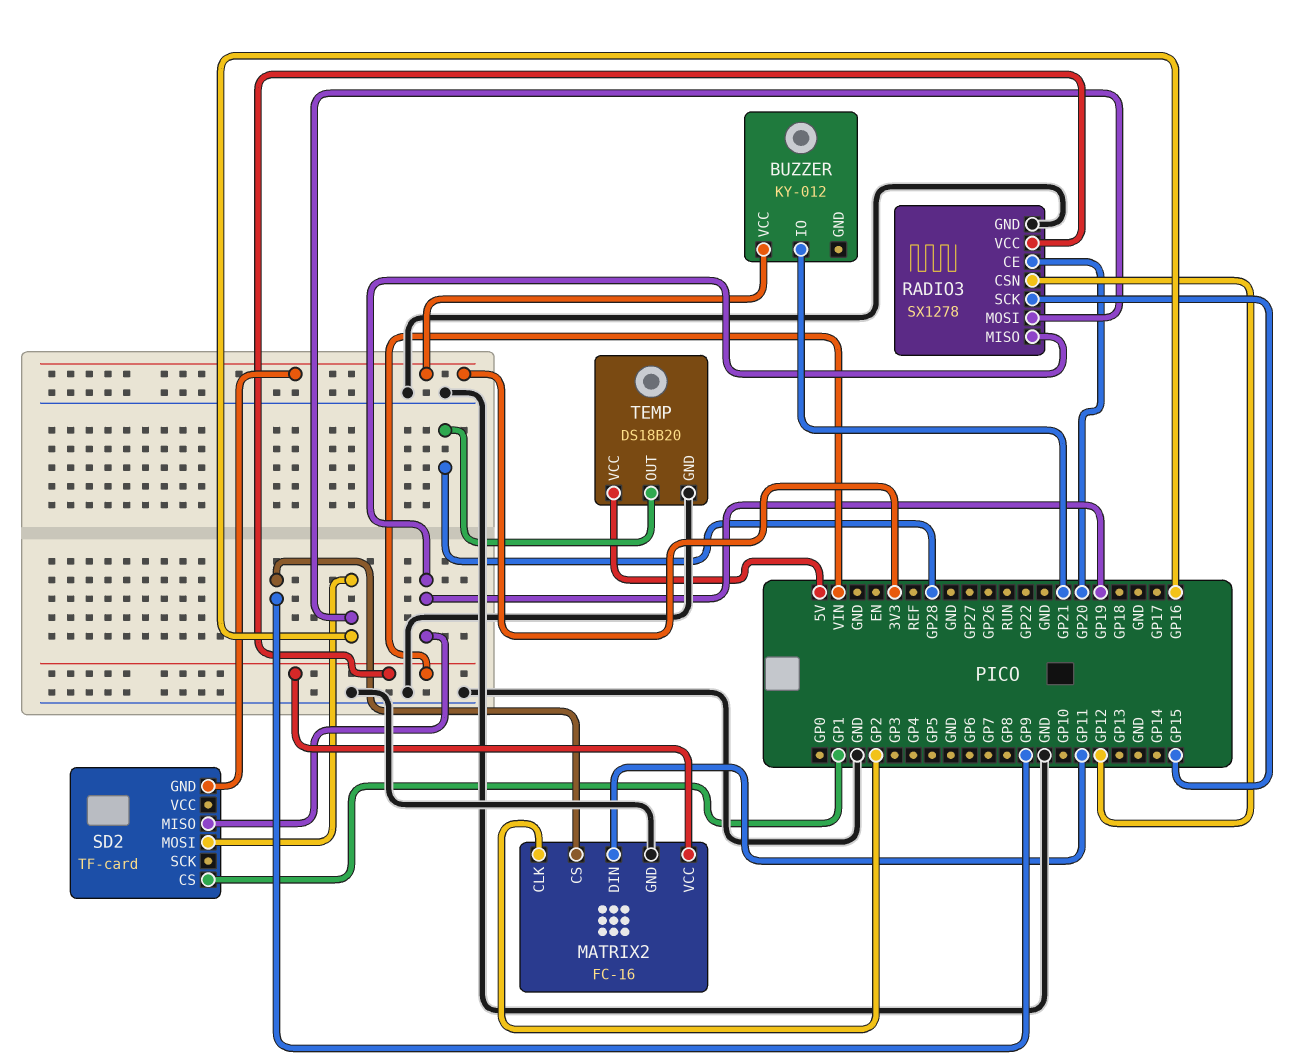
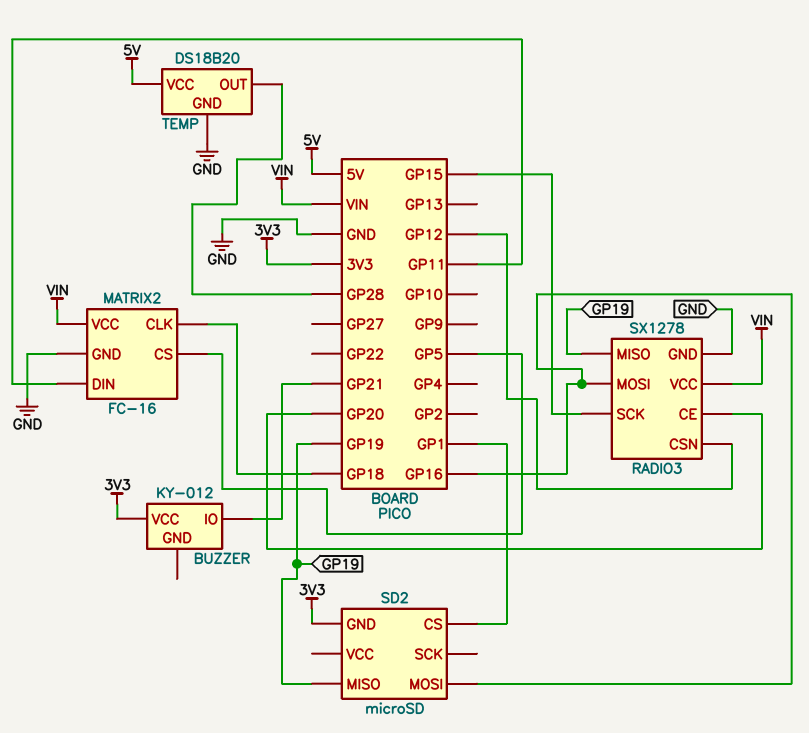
MATRIX2 pin CLK: GP2 -> GP18
MATRIX2 pin CS: GP9 -> GP5
SD2: TF-card -> microSD

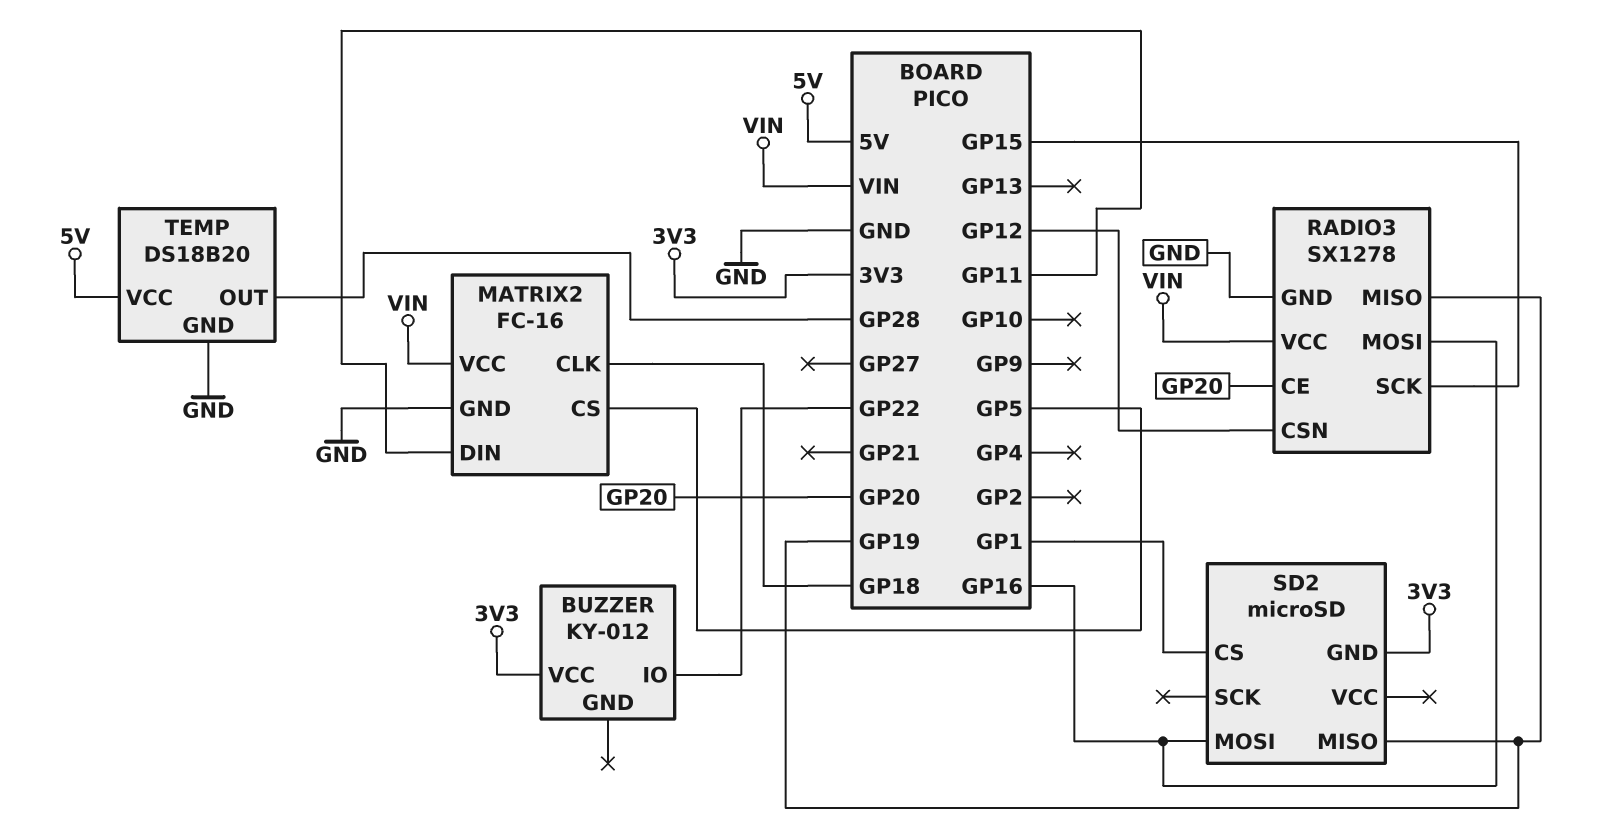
BUZZER pin IO: GP21 -> GP22

